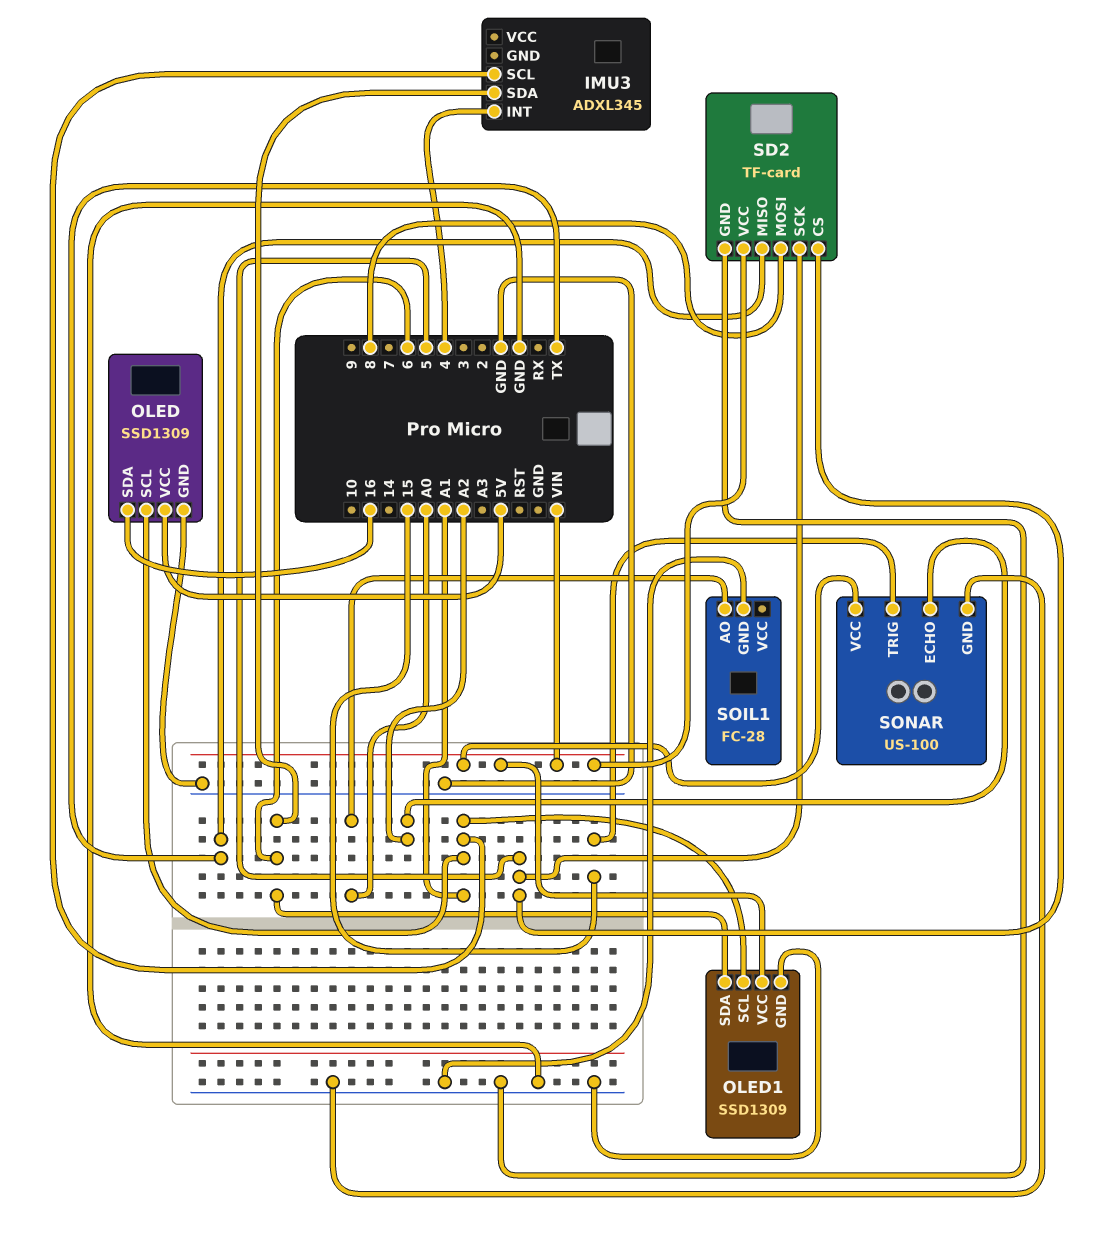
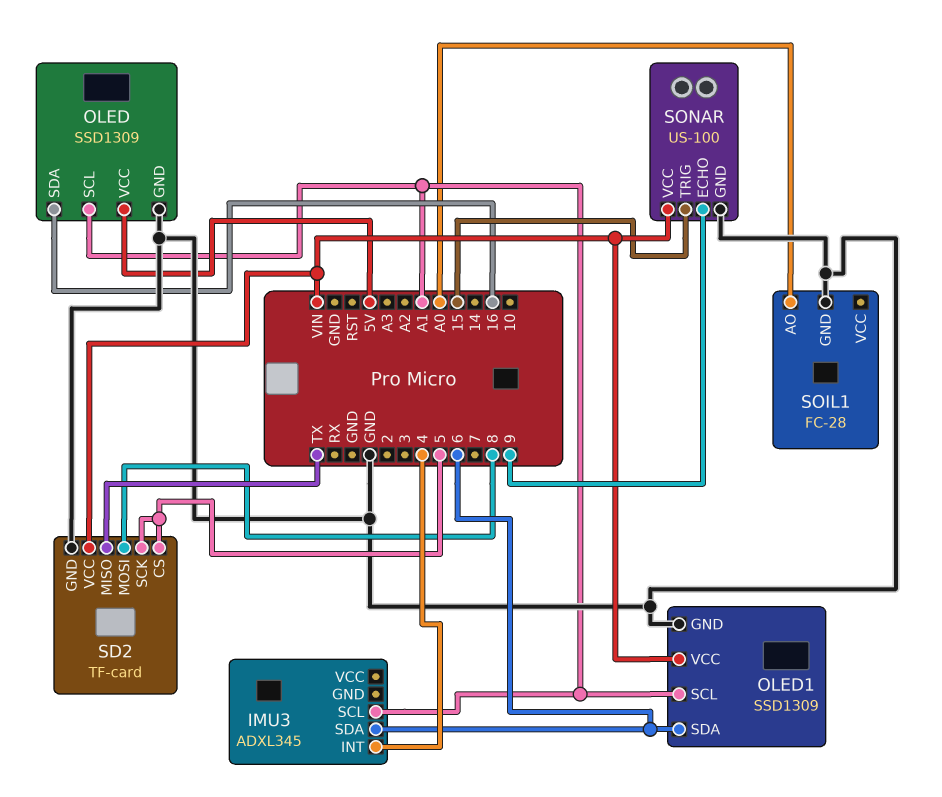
SONAR pin ECHO: A2 -> 9

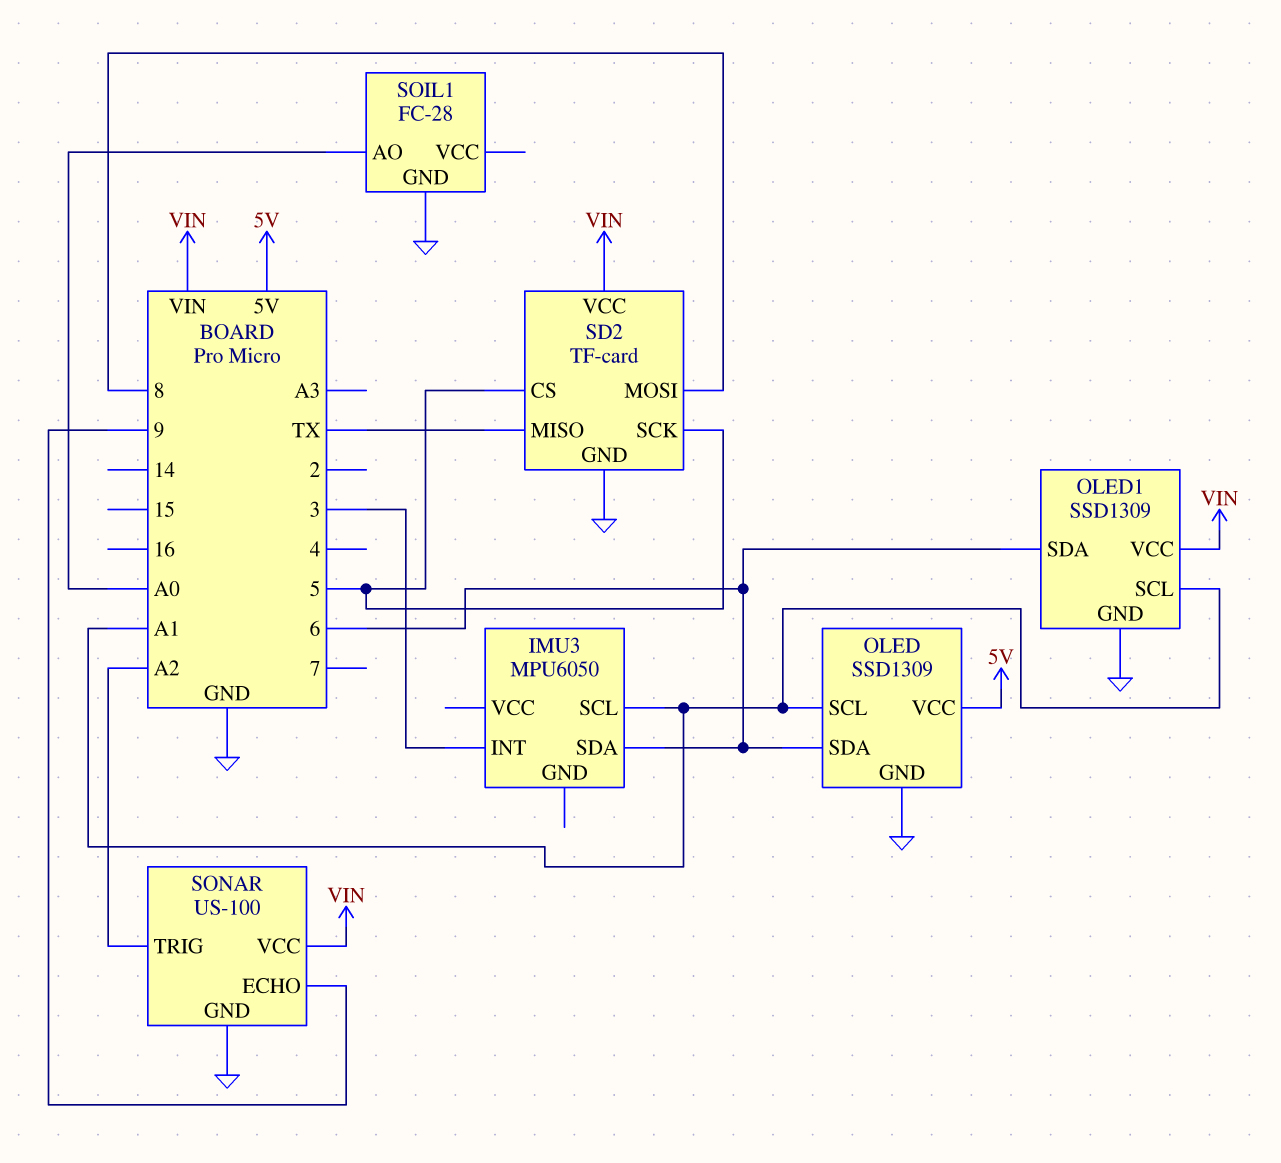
IMU3: ADXL345 -> MPU6050
IMU3 pin INT: 4 -> 3
OLED pin SDA: 16 -> 6
SONAR pin TRIG: 15 -> A2

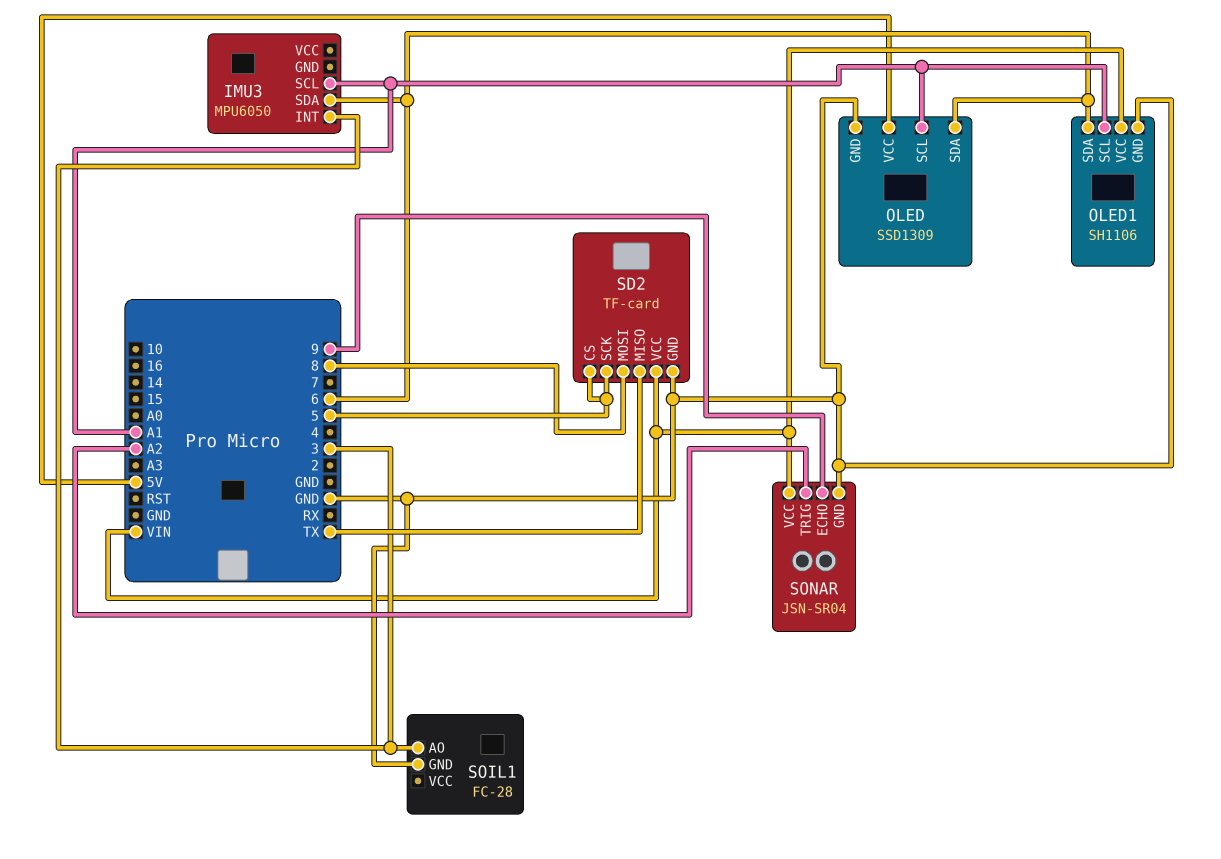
OLED1: SSD1309 -> SH1106
SOIL1 pin AO: A0 -> 3
SONAR: US-100 -> JSN-SR04

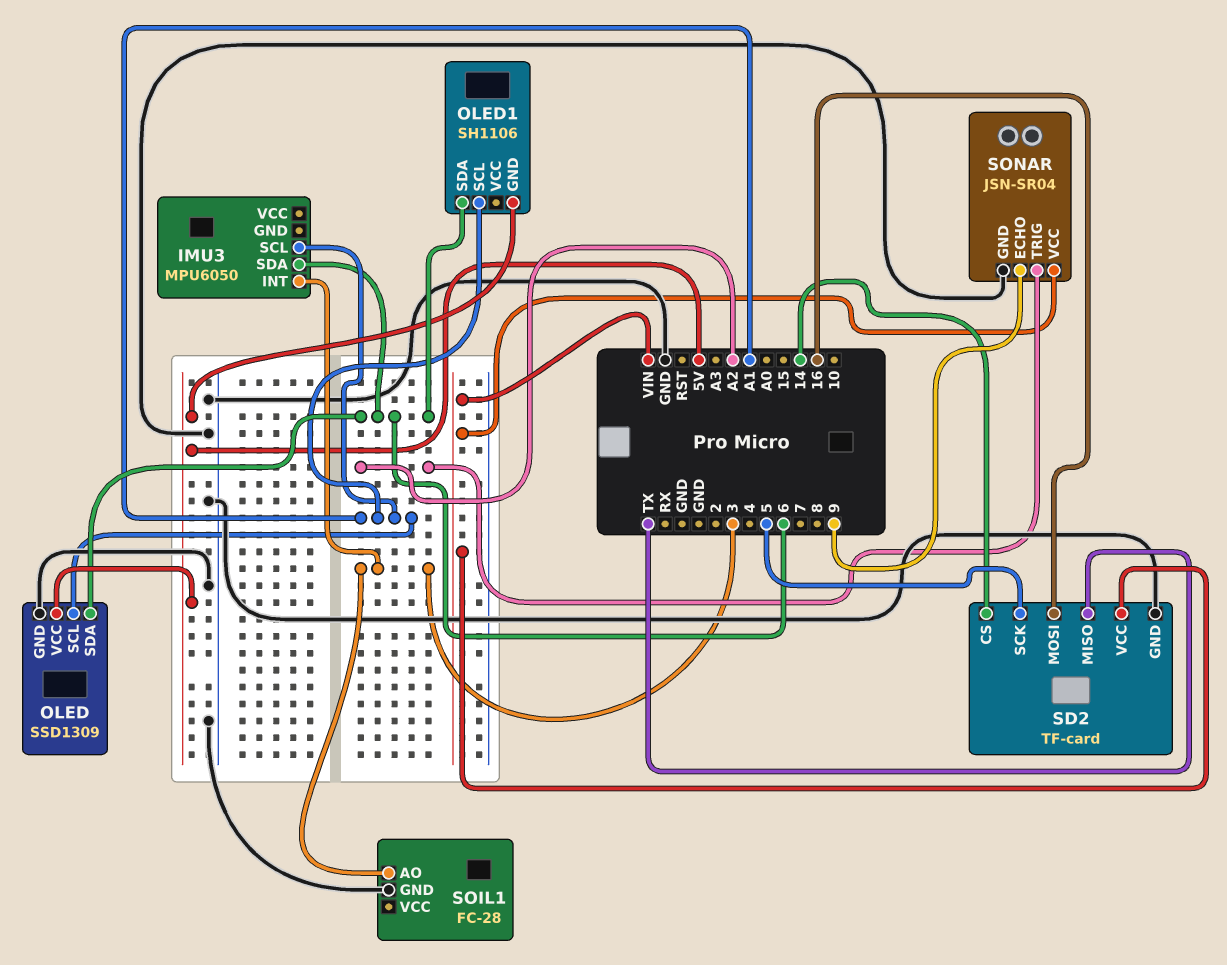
OLED1 pin GND: GND -> 5V
OLED1 pin VCC: VIN -> none
SD2 pin CS: 5 -> 14
SD2 pin MOSI: 8 -> 16

